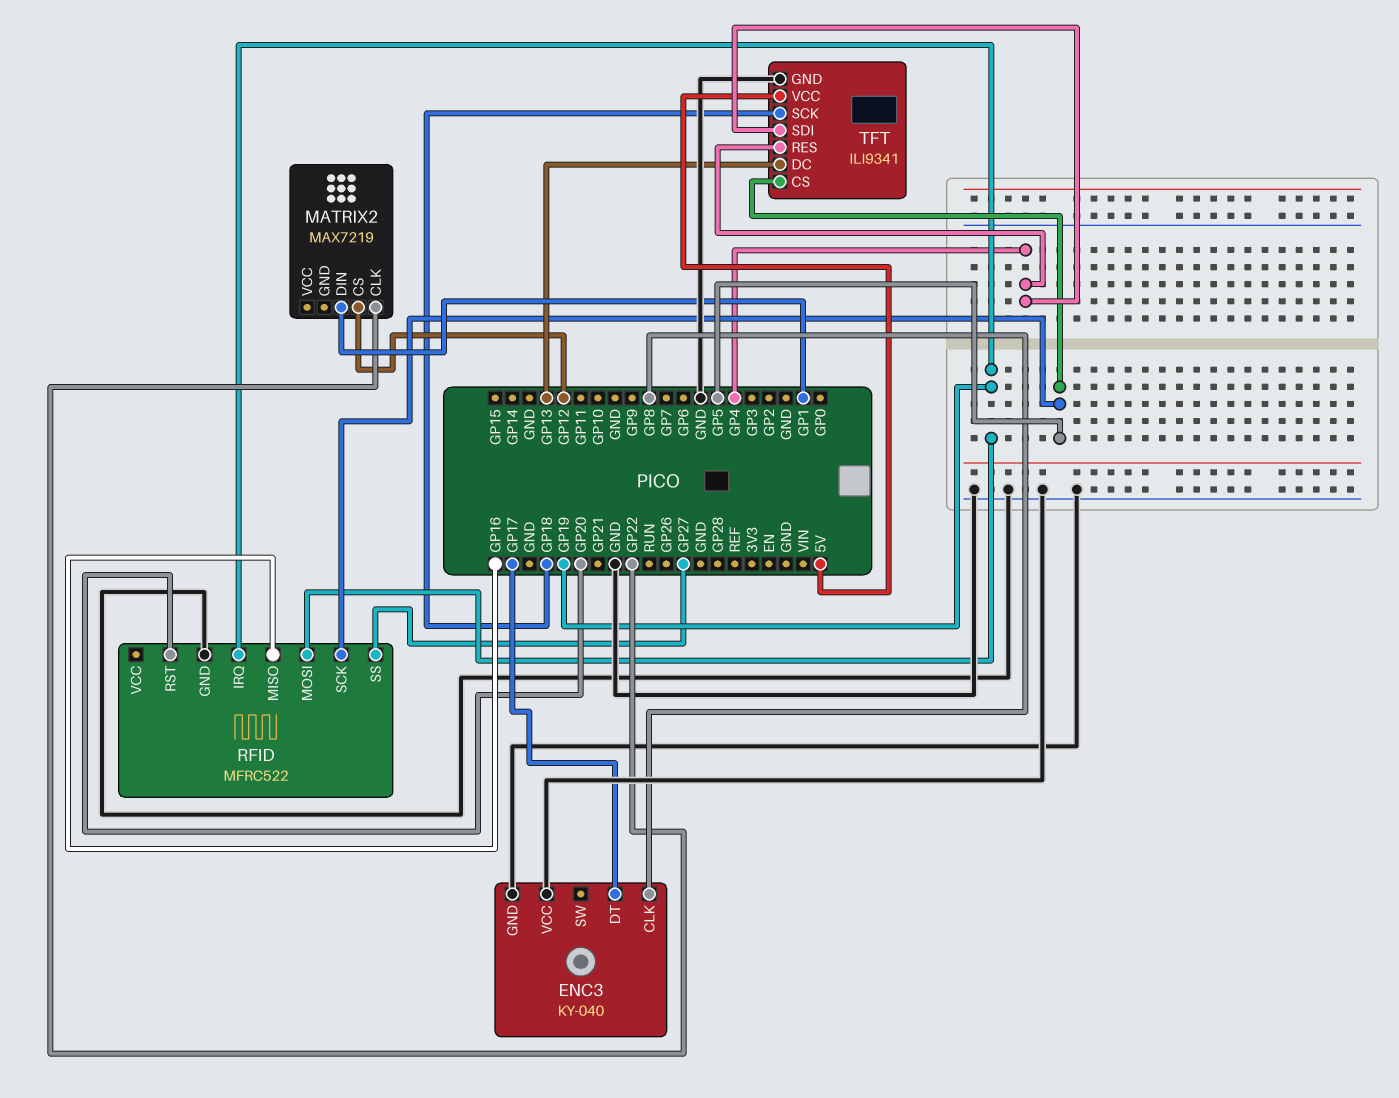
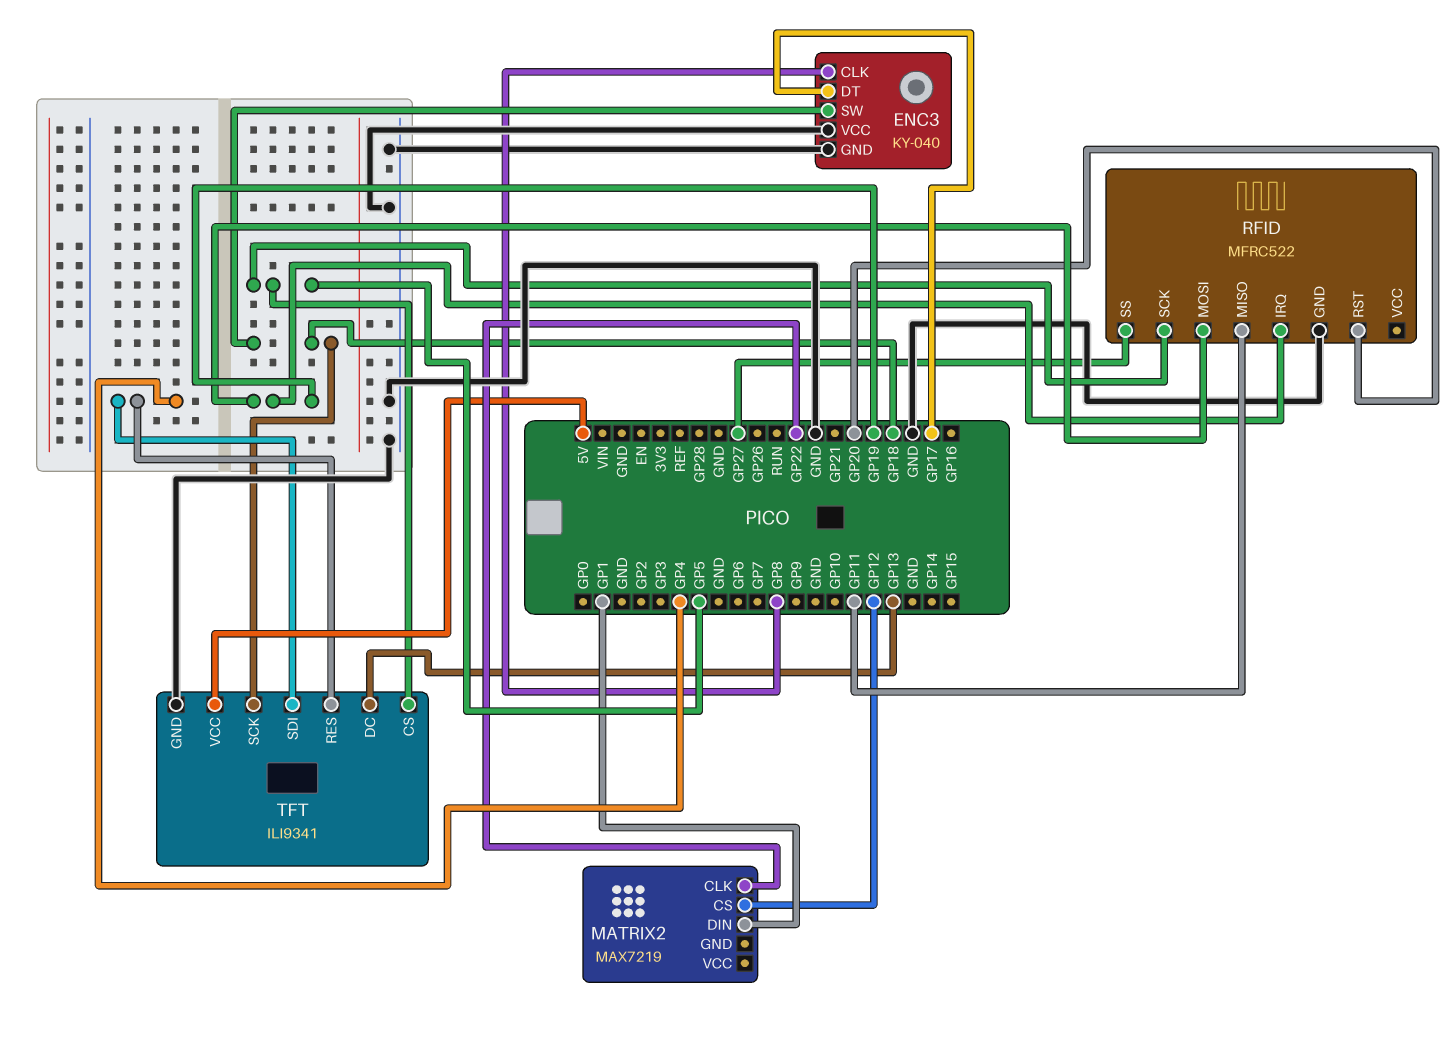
ENC3 pin SW: none -> GP18
RFID pin MISO: GP16 -> GP11

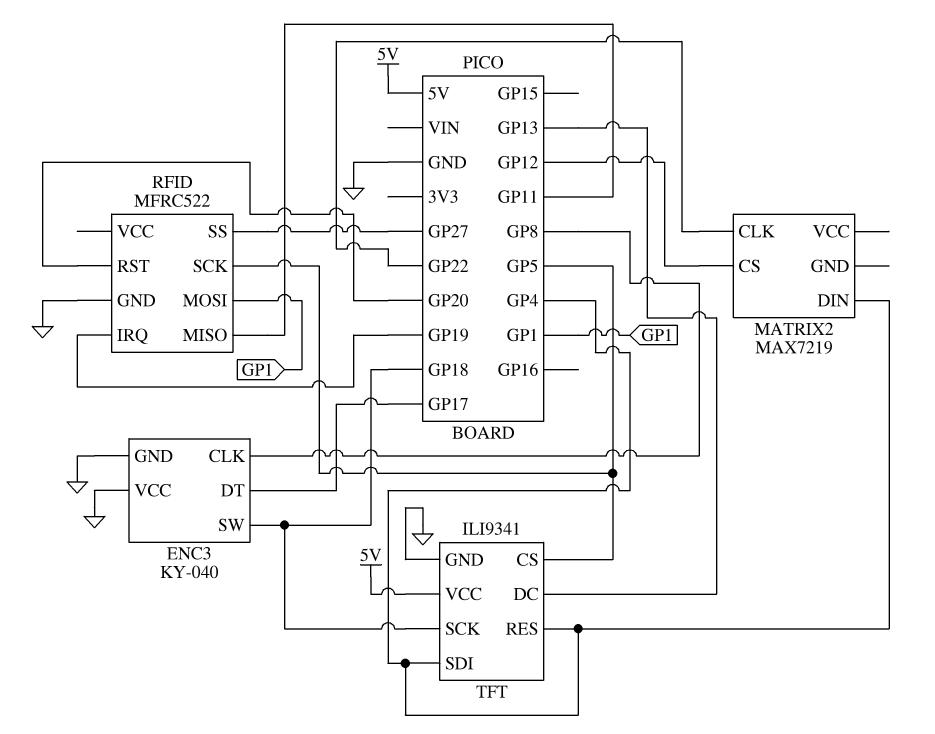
MATRIX2 pin DIN: GP1 -> GP4
RFID pin MOSI: GP19 -> GP1

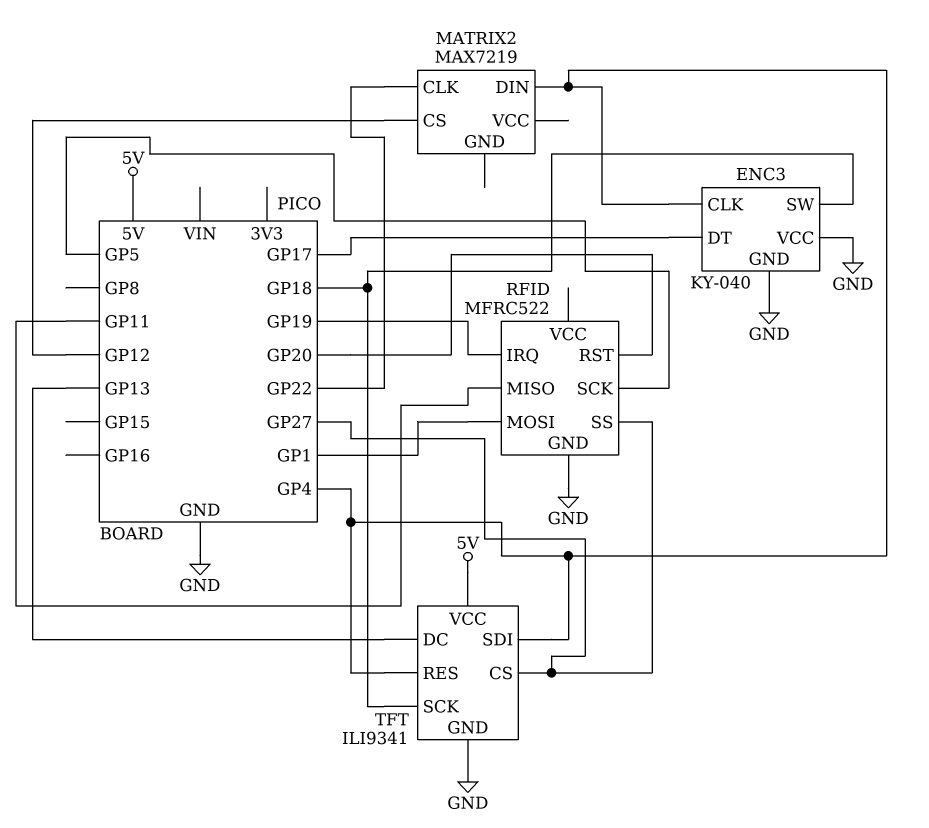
ENC3 pin CLK: GP8 -> GP4
TFT pin CS: GP5 -> GP27

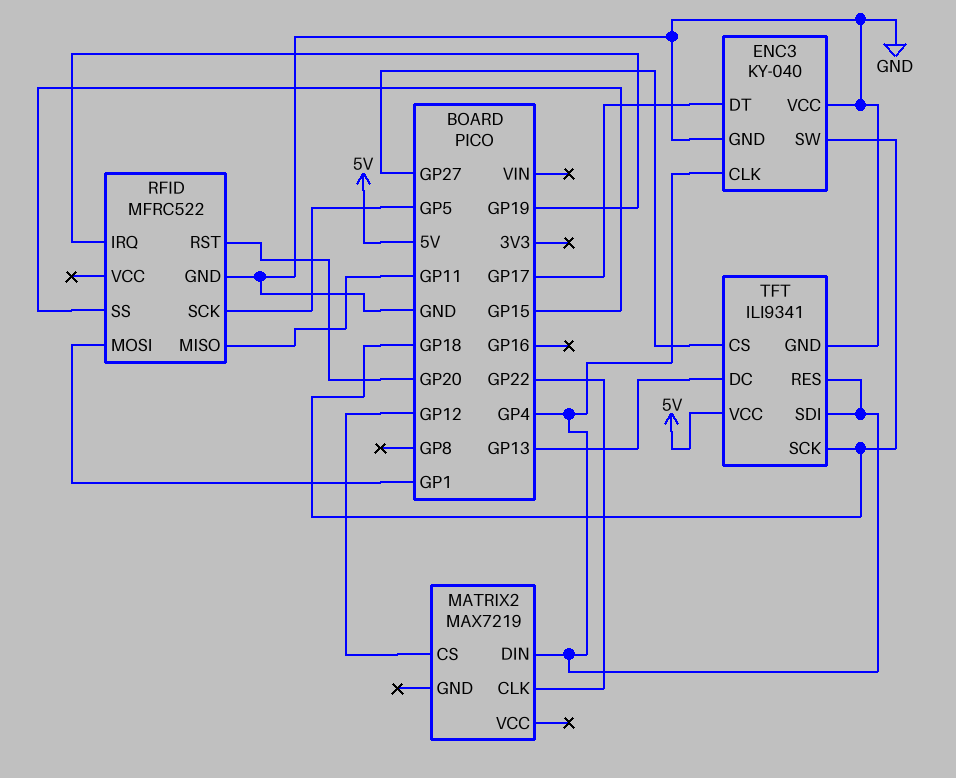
RFID pin SS: GP27 -> GP15

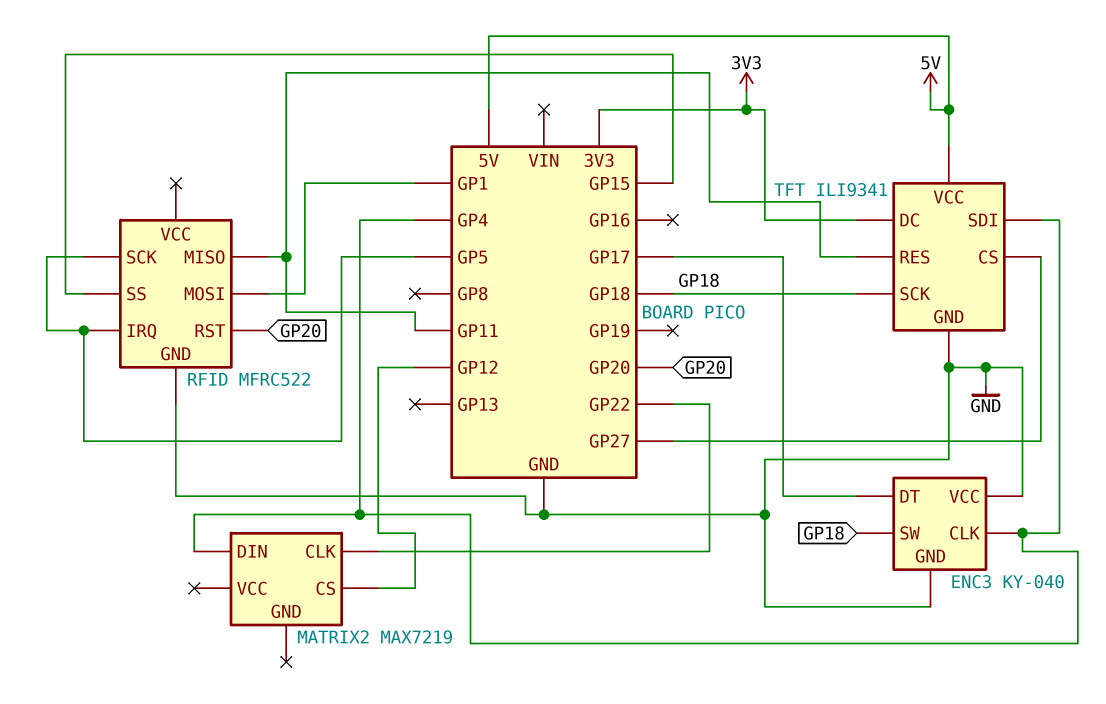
RFID pin IRQ: GP19 -> GP5
TFT pin DC: GP13 -> 3V3
TFT pin RES: GP4 -> GP11

